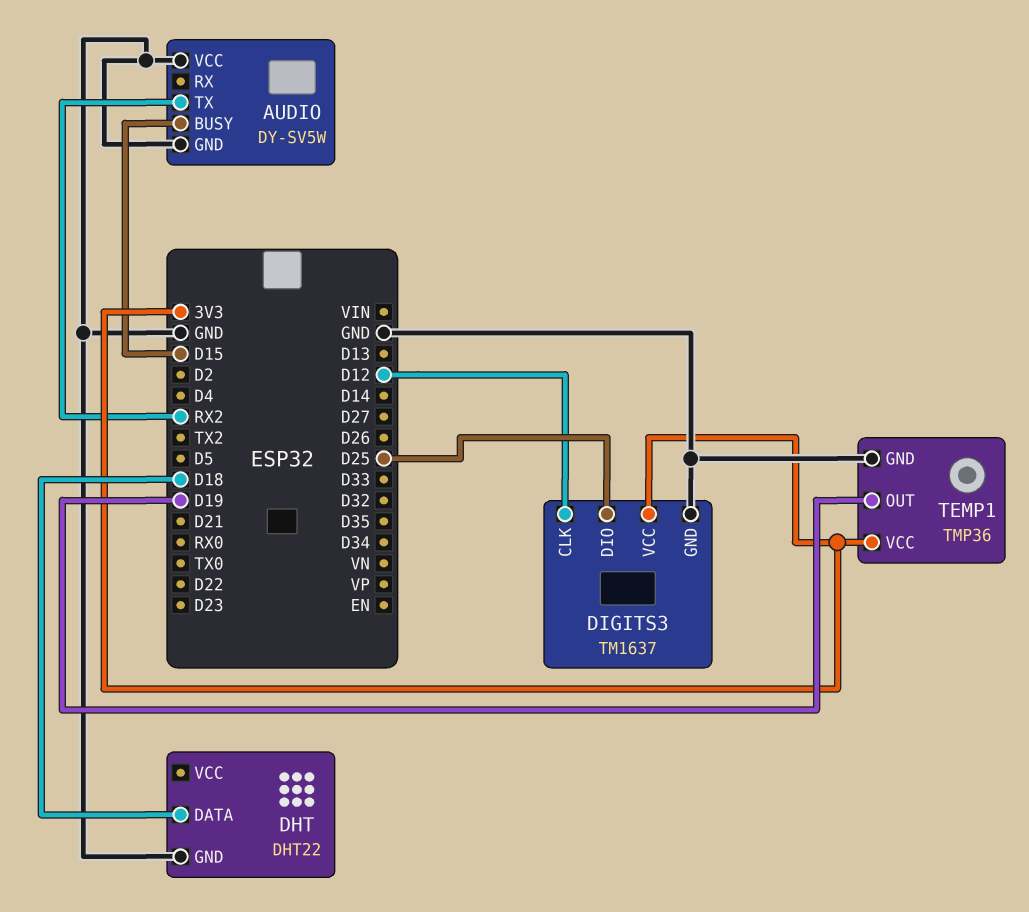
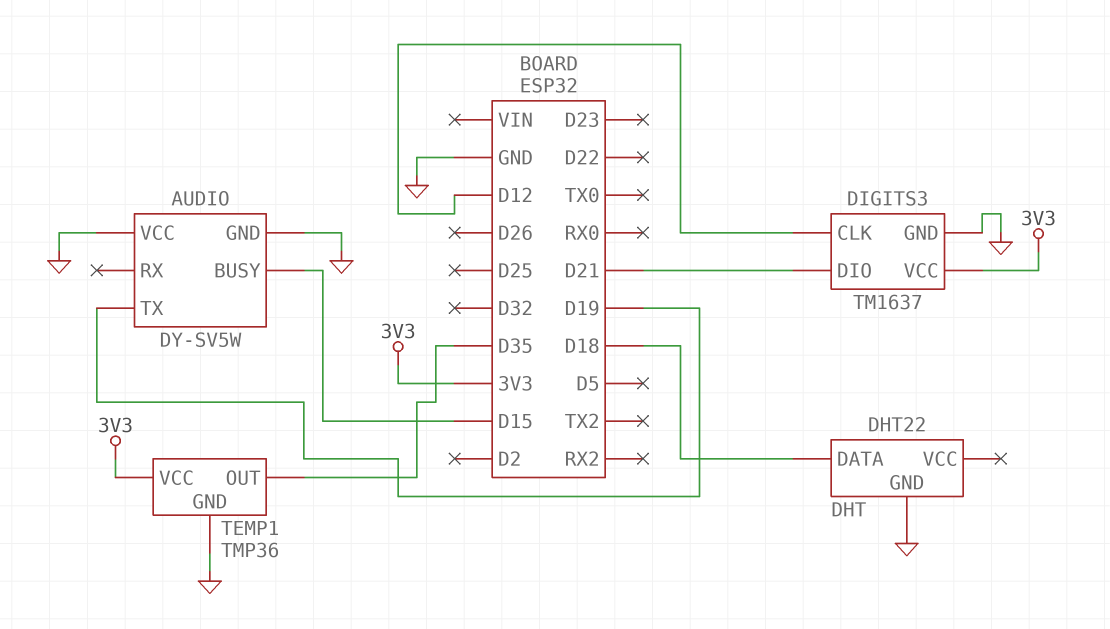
AUDIO pin TX: RX2 -> D19
DIGITS3 pin DIO: D25 -> D21
TEMP1 pin OUT: D19 -> D35

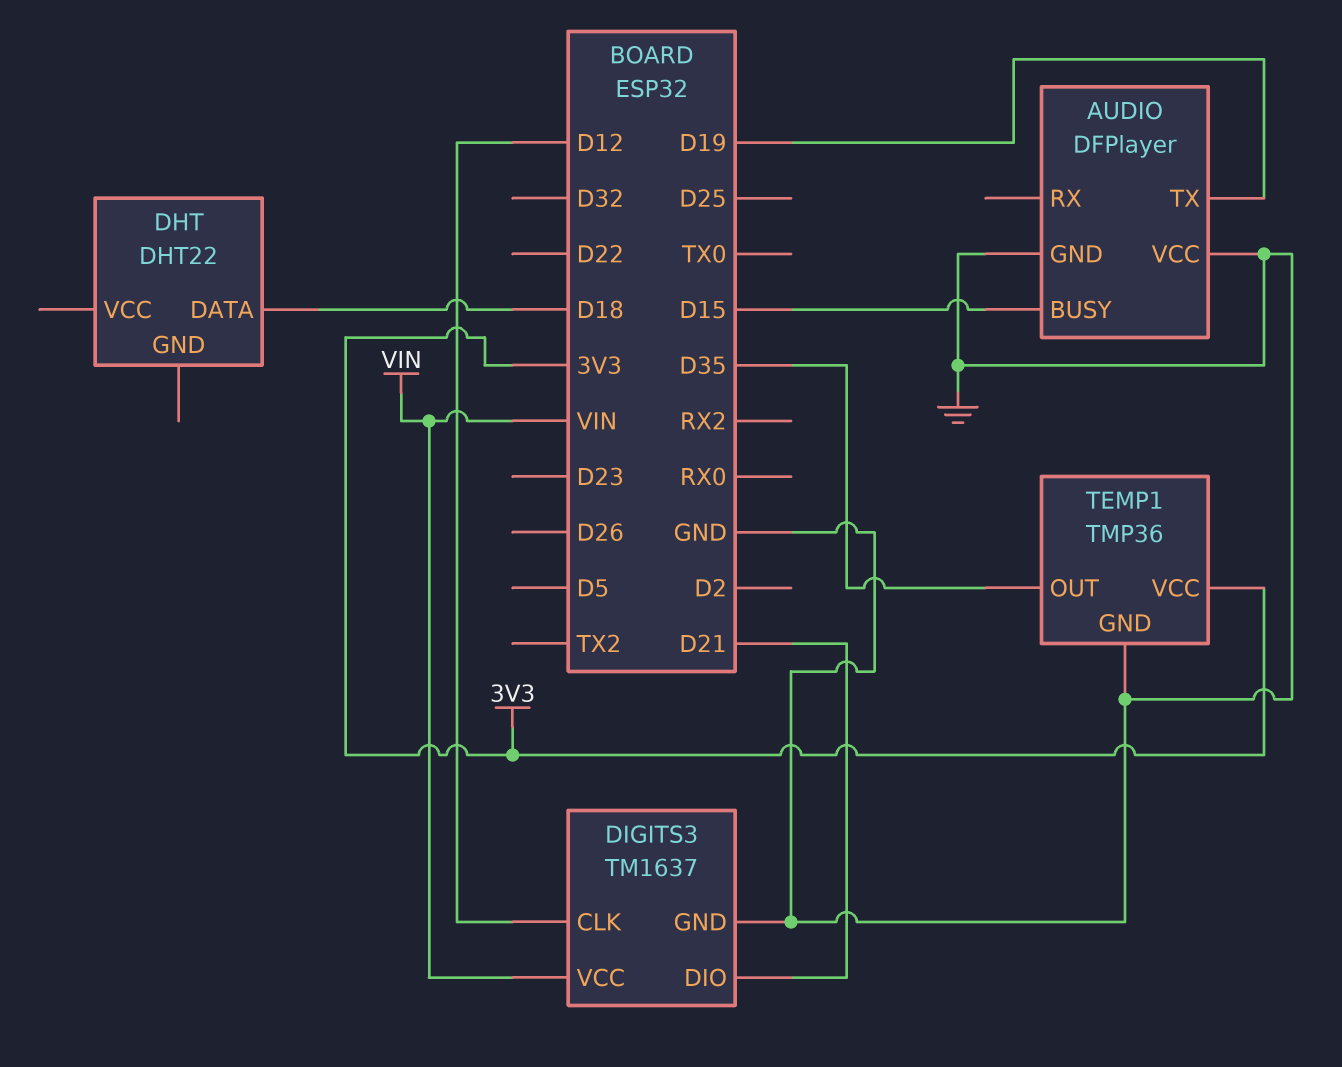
AUDIO: DY-SV5W -> DFPlayer
DHT pin GND: GND -> none
DIGITS3 pin VCC: 3V3 -> VIN

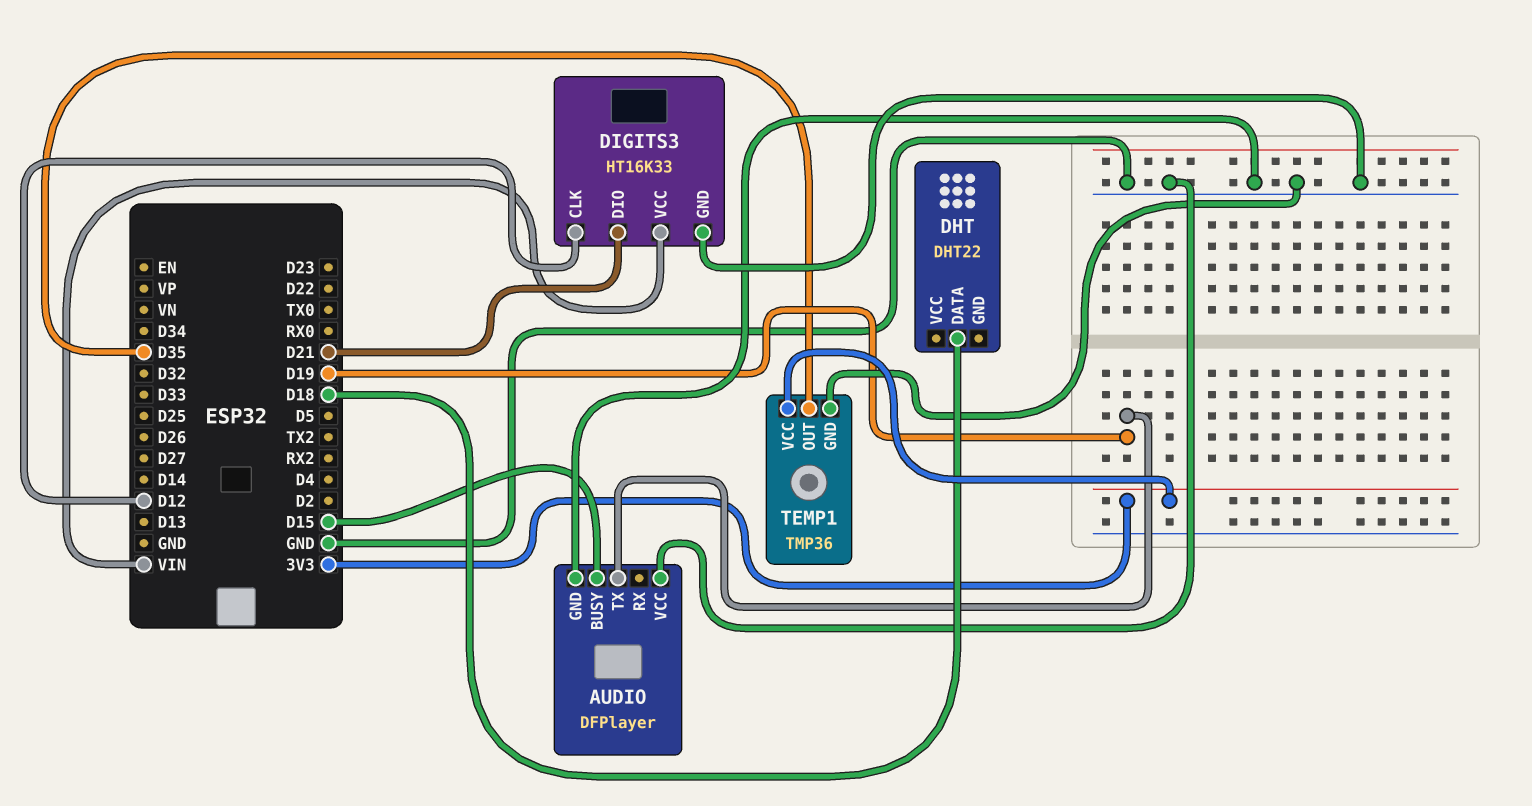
DIGITS3: TM1637 -> HT16K33

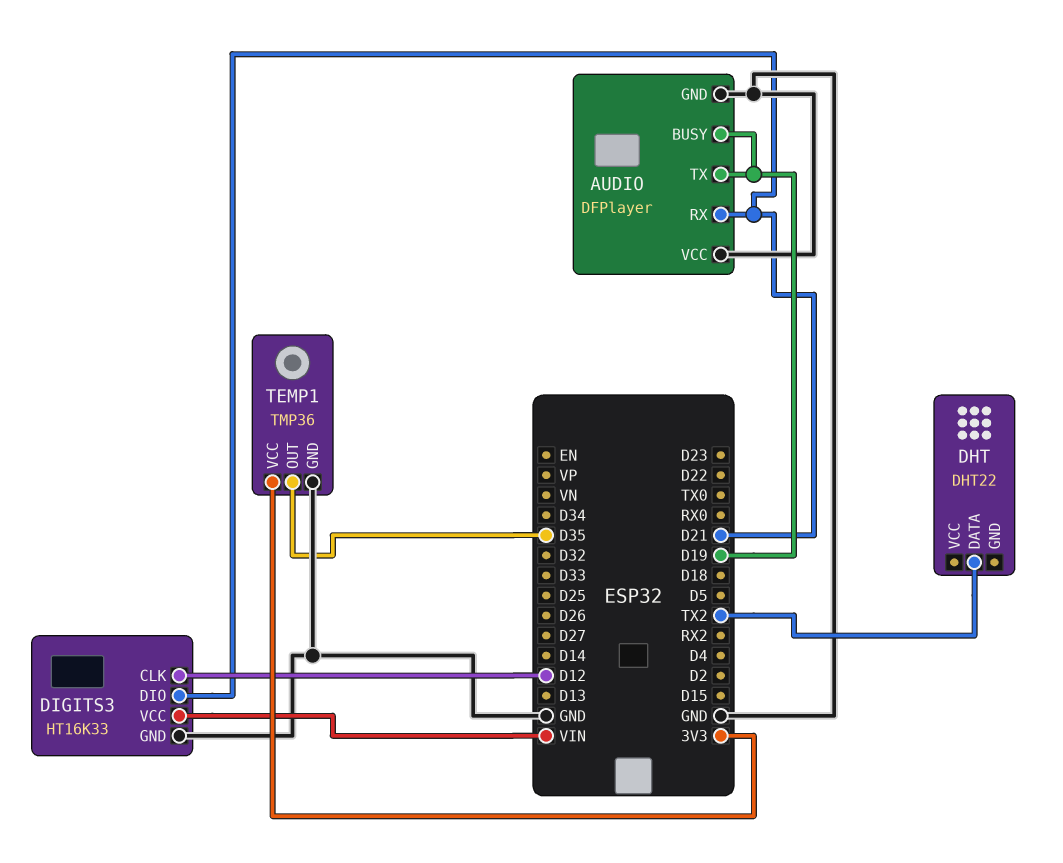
AUDIO pin BUSY: D15 -> D19
AUDIO pin RX: none -> D21
DHT pin DATA: D18 -> TX2

